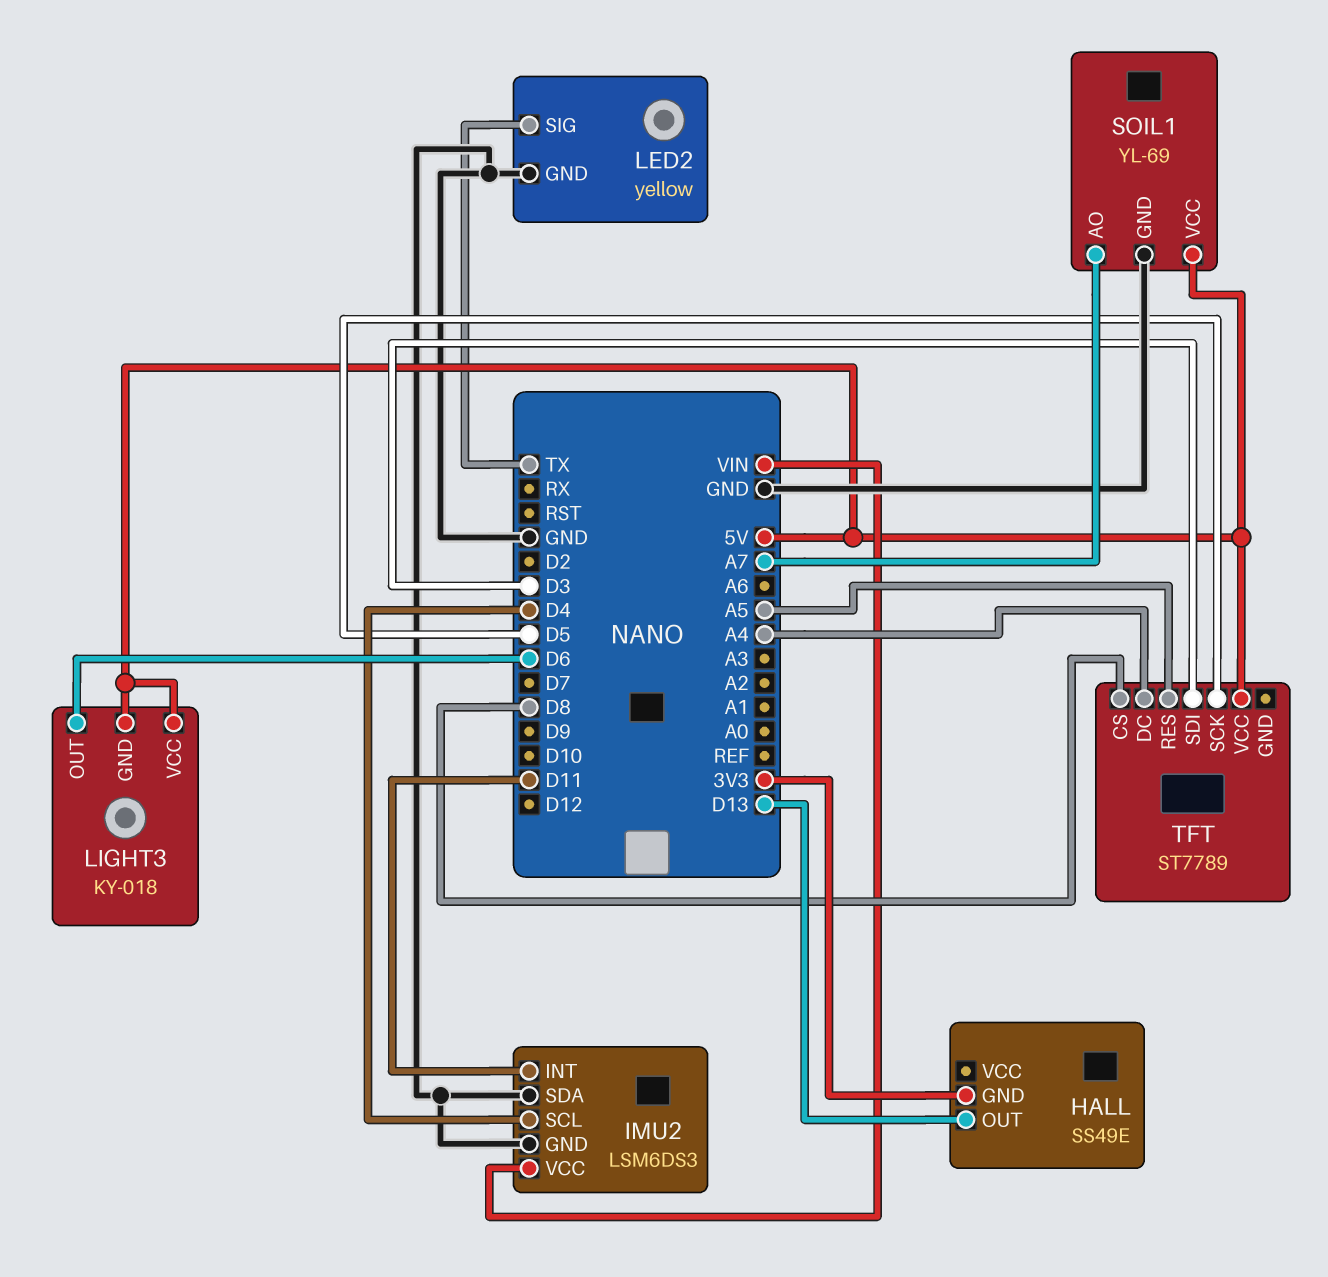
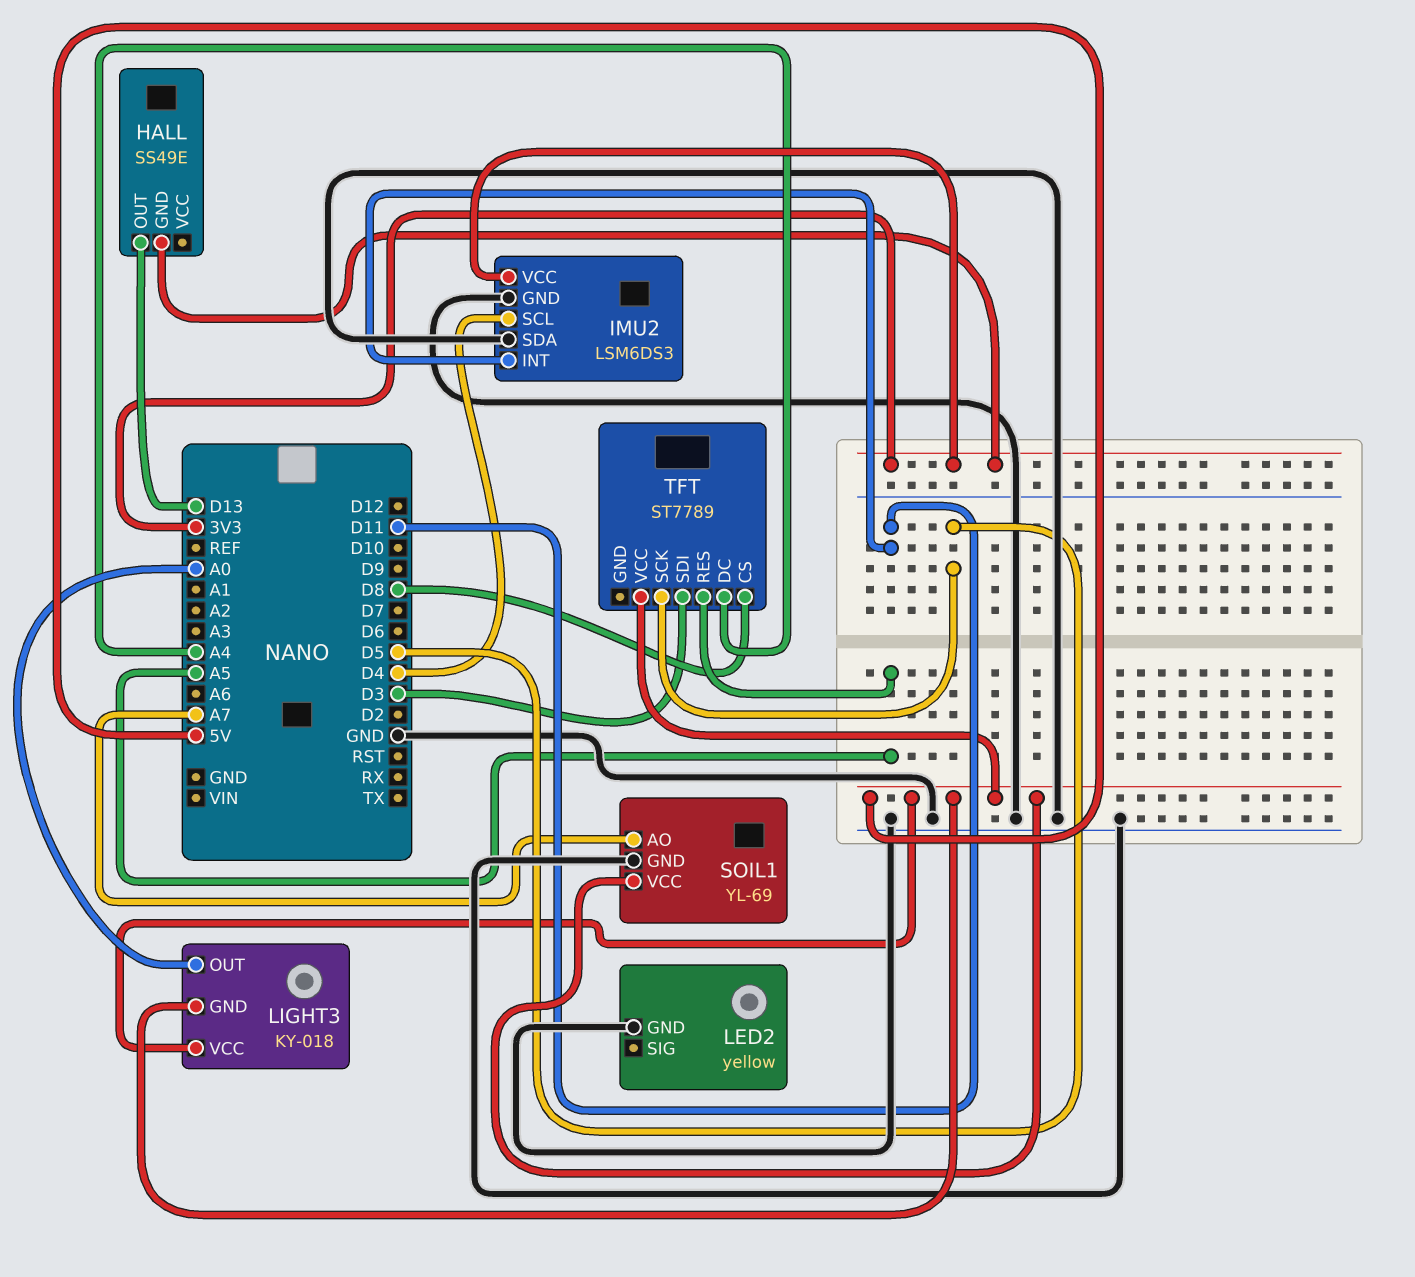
IMU2 pin VCC: VIN -> 3V3
LED2 pin SIG: TX -> none
LIGHT3 pin OUT: D6 -> A0

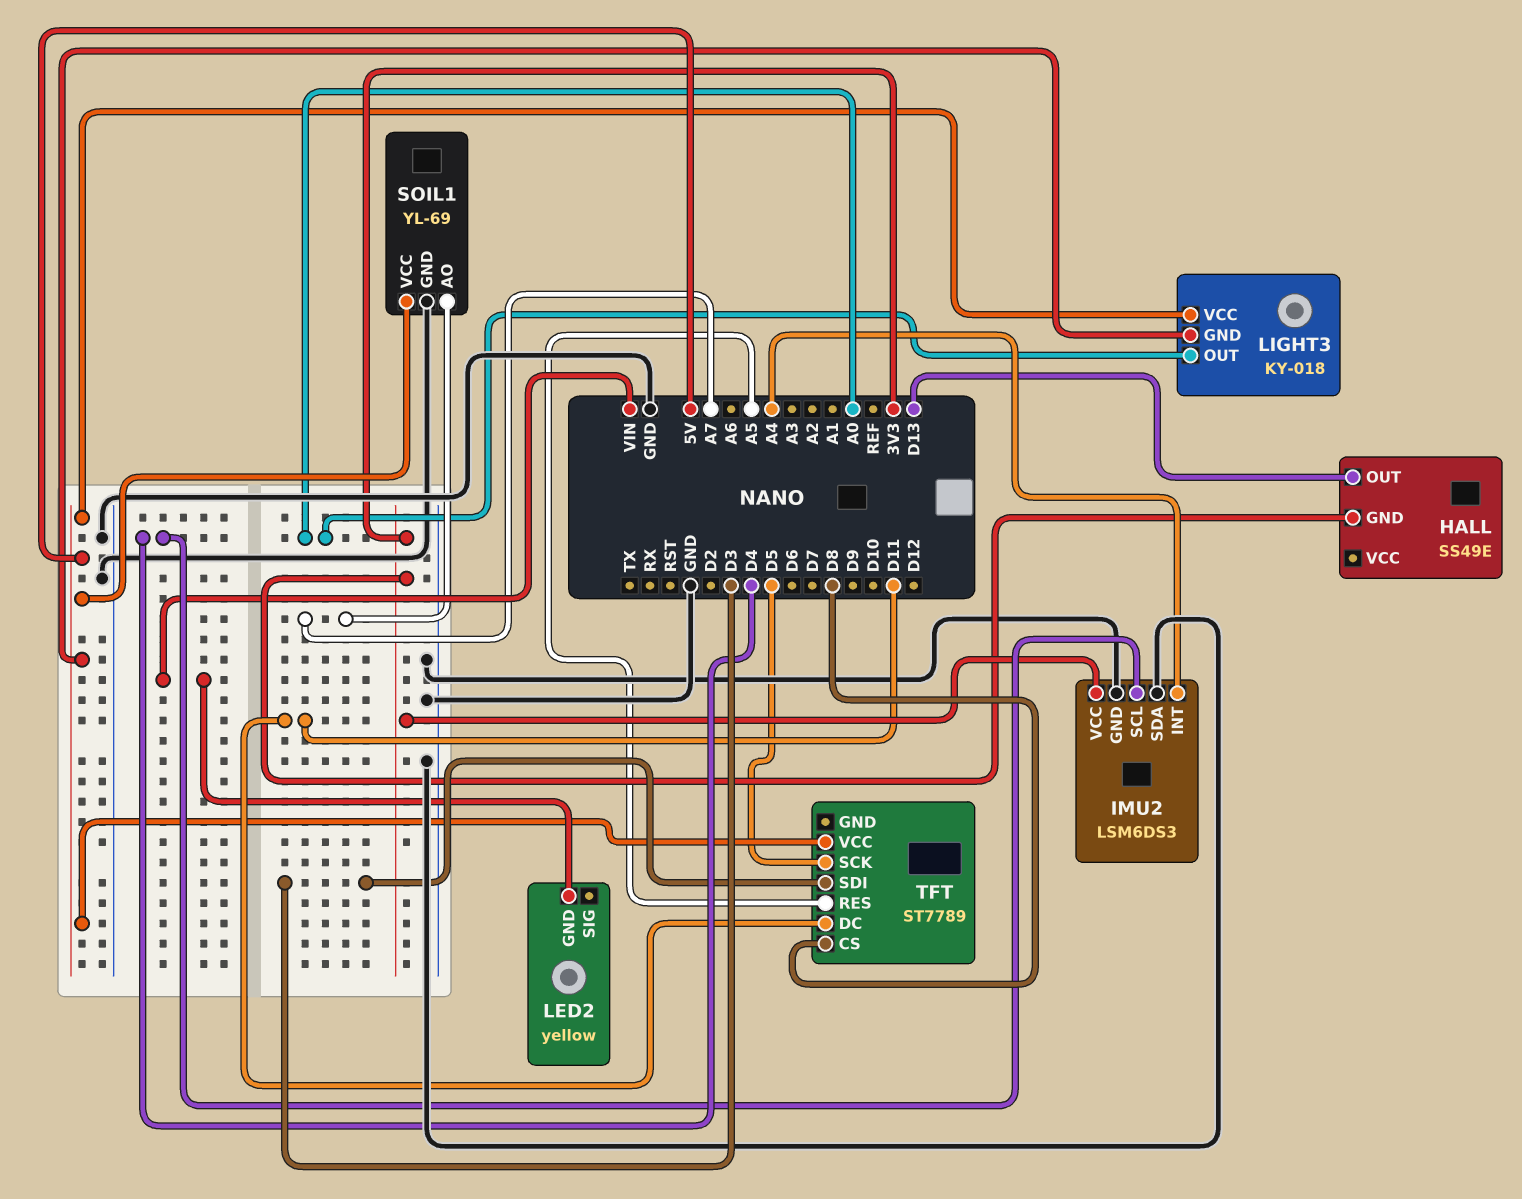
IMU2 pin INT: D11 -> A4
LED2 pin GND: GND -> VIN
TFT pin DC: A4 -> D11

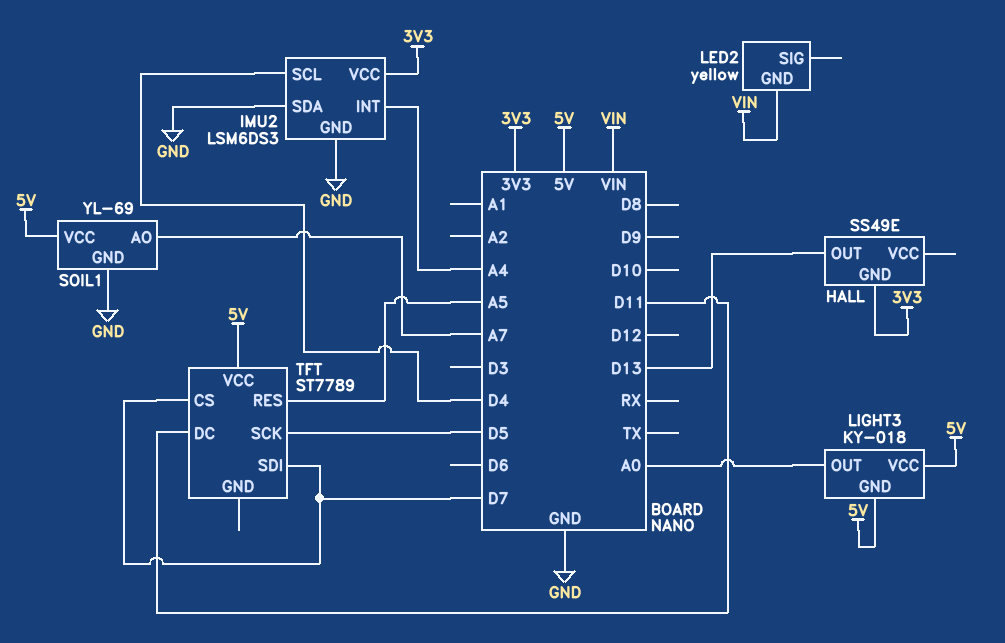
TFT pin CS: D8 -> D7
TFT pin SDI: D3 -> D7

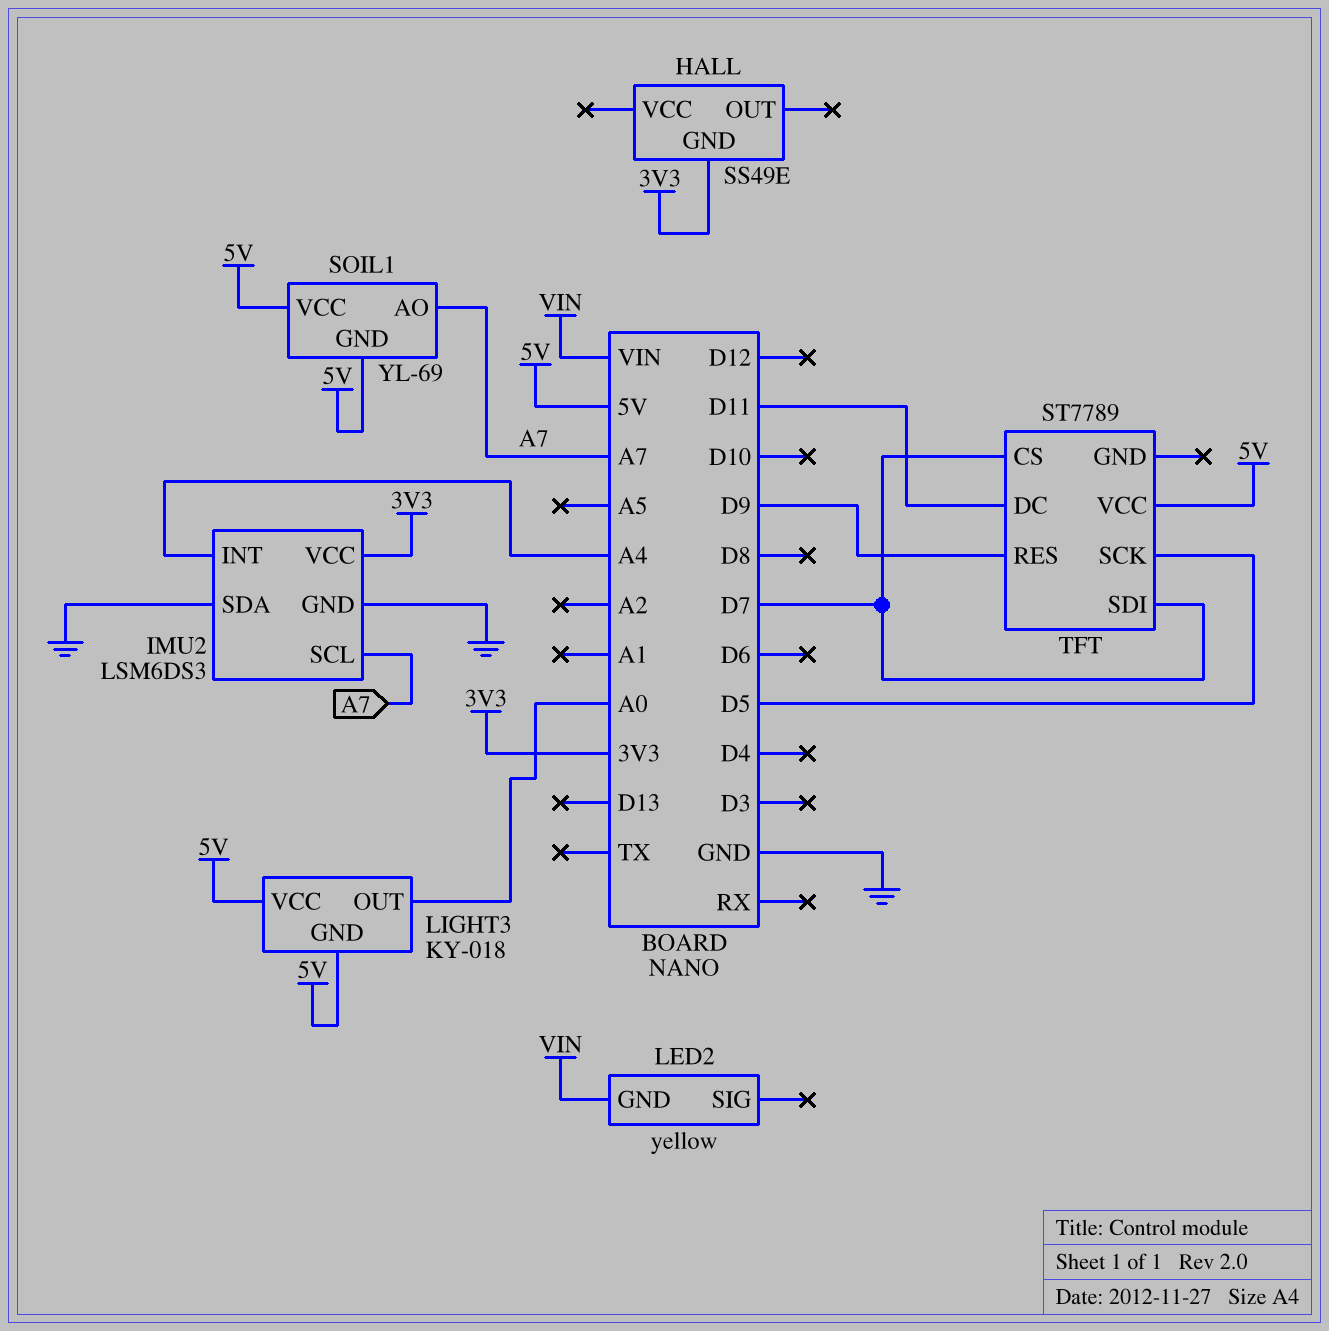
HALL pin OUT: D13 -> none
IMU2 pin SCL: D4 -> A7
SOIL1 pin GND: GND -> 5V
TFT pin RES: A5 -> D9

